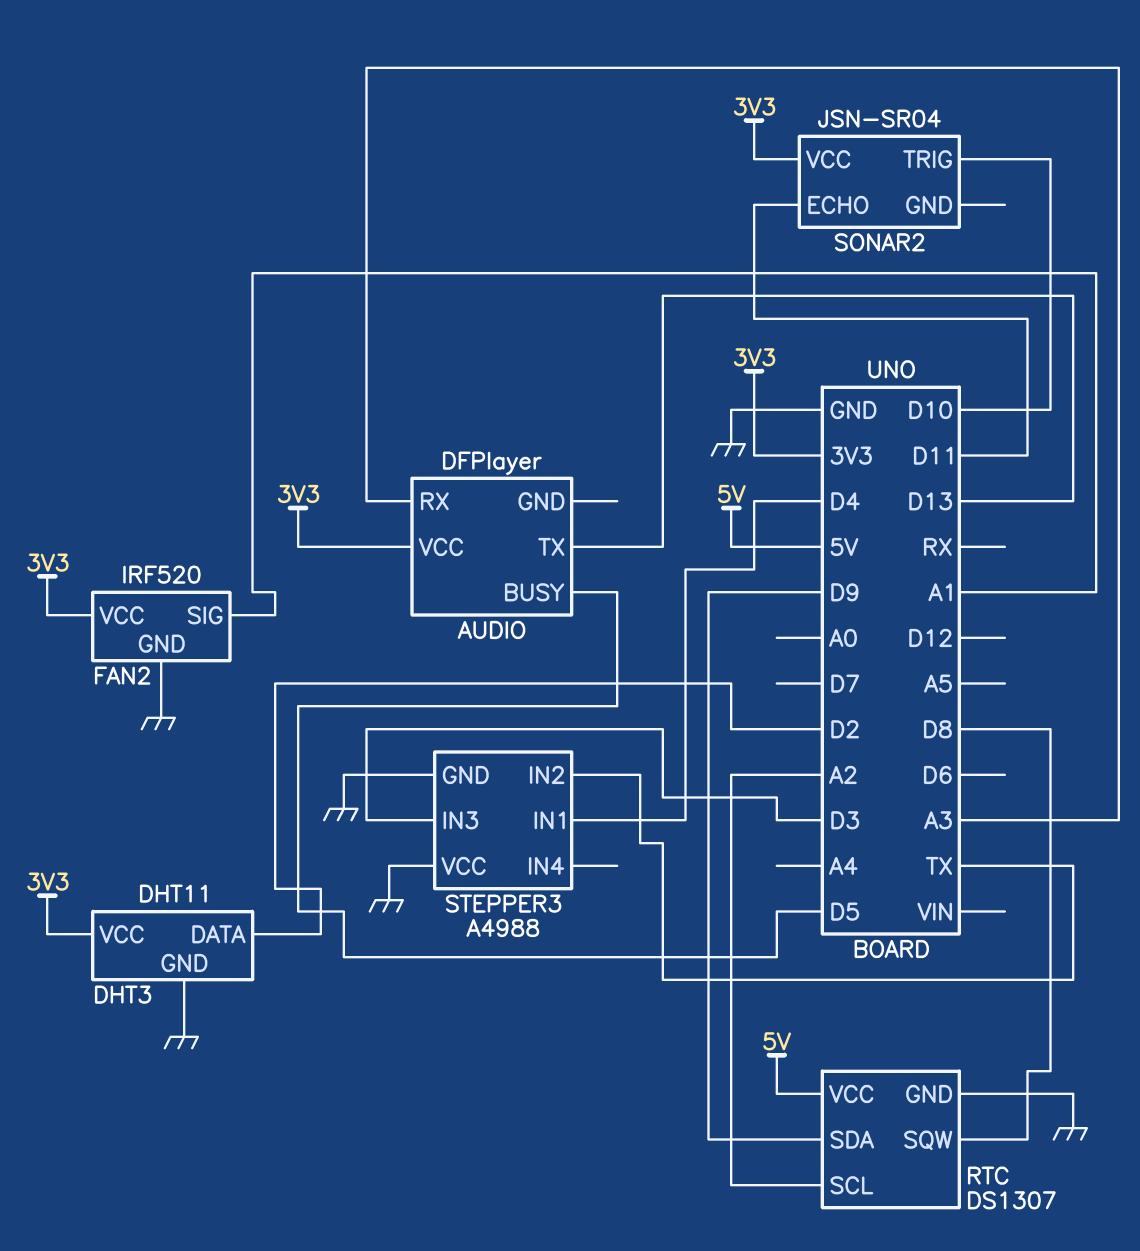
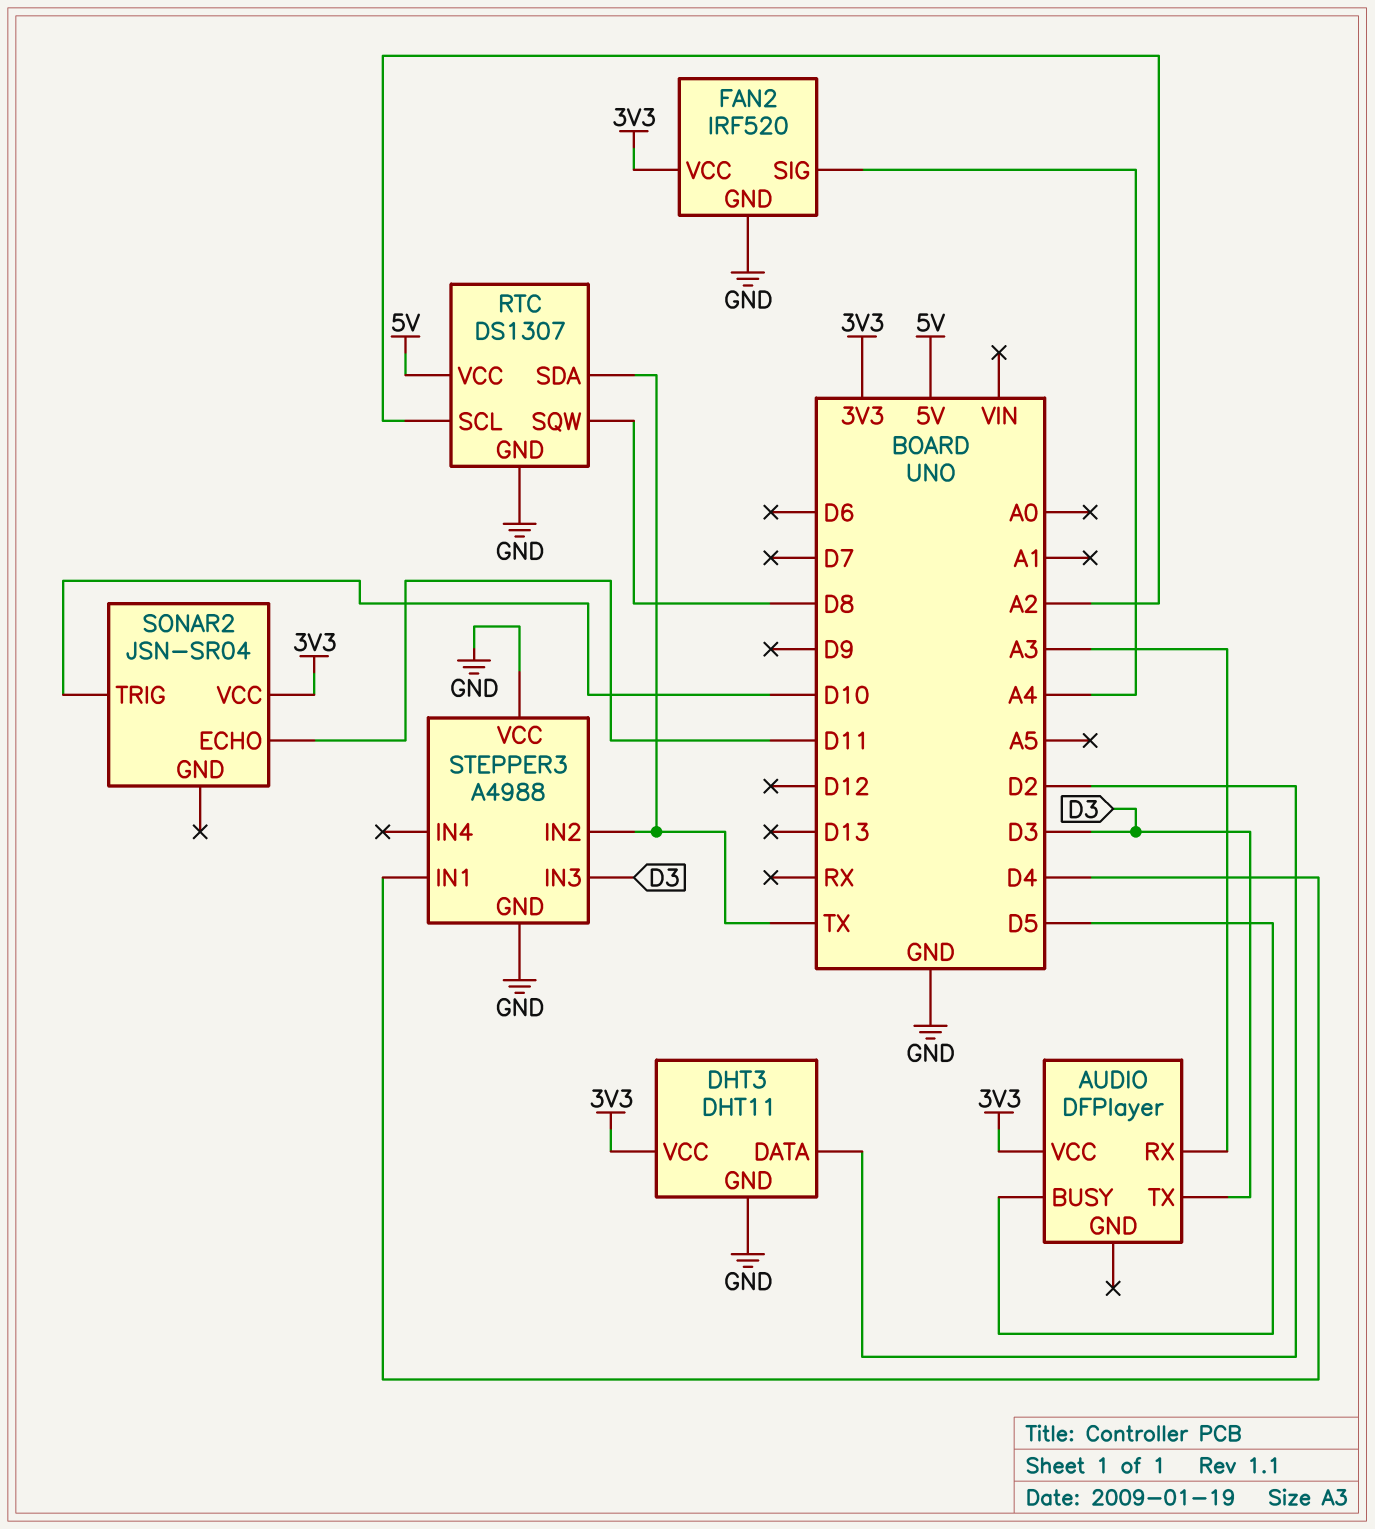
AUDIO pin TX: D13 -> D3
FAN2 pin SIG: A1 -> A4
RTC pin SDA: D9 -> TX

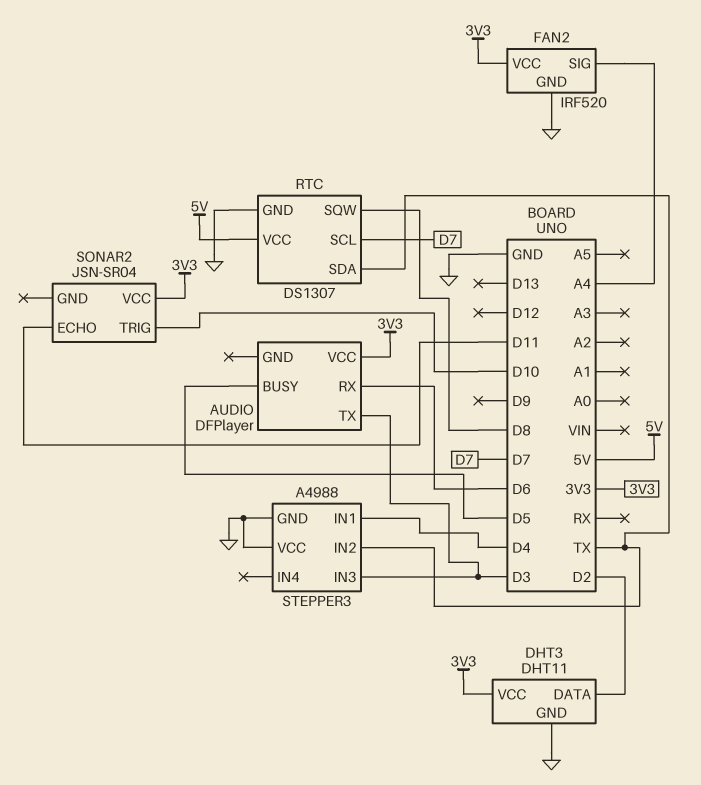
AUDIO pin RX: A3 -> D6
RTC pin SCL: A2 -> D7

